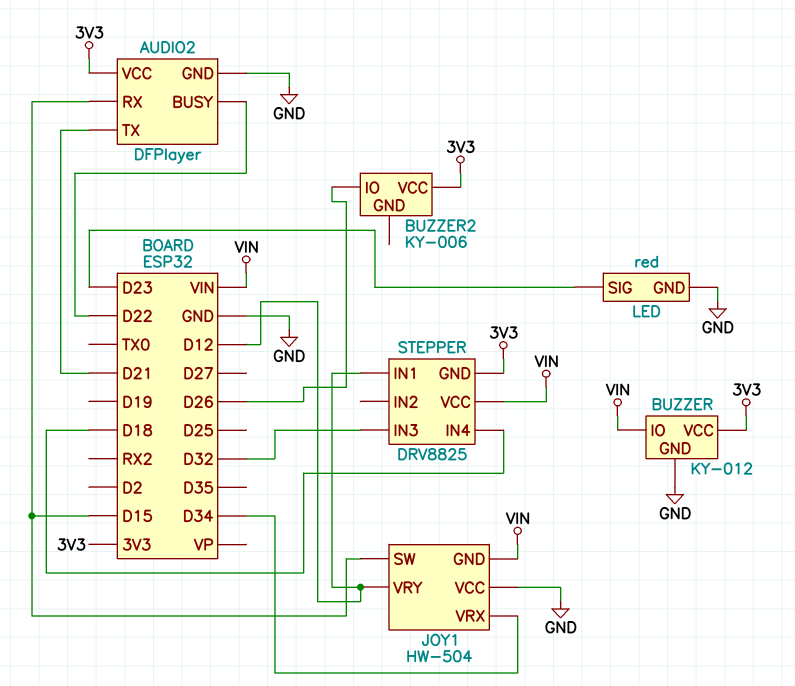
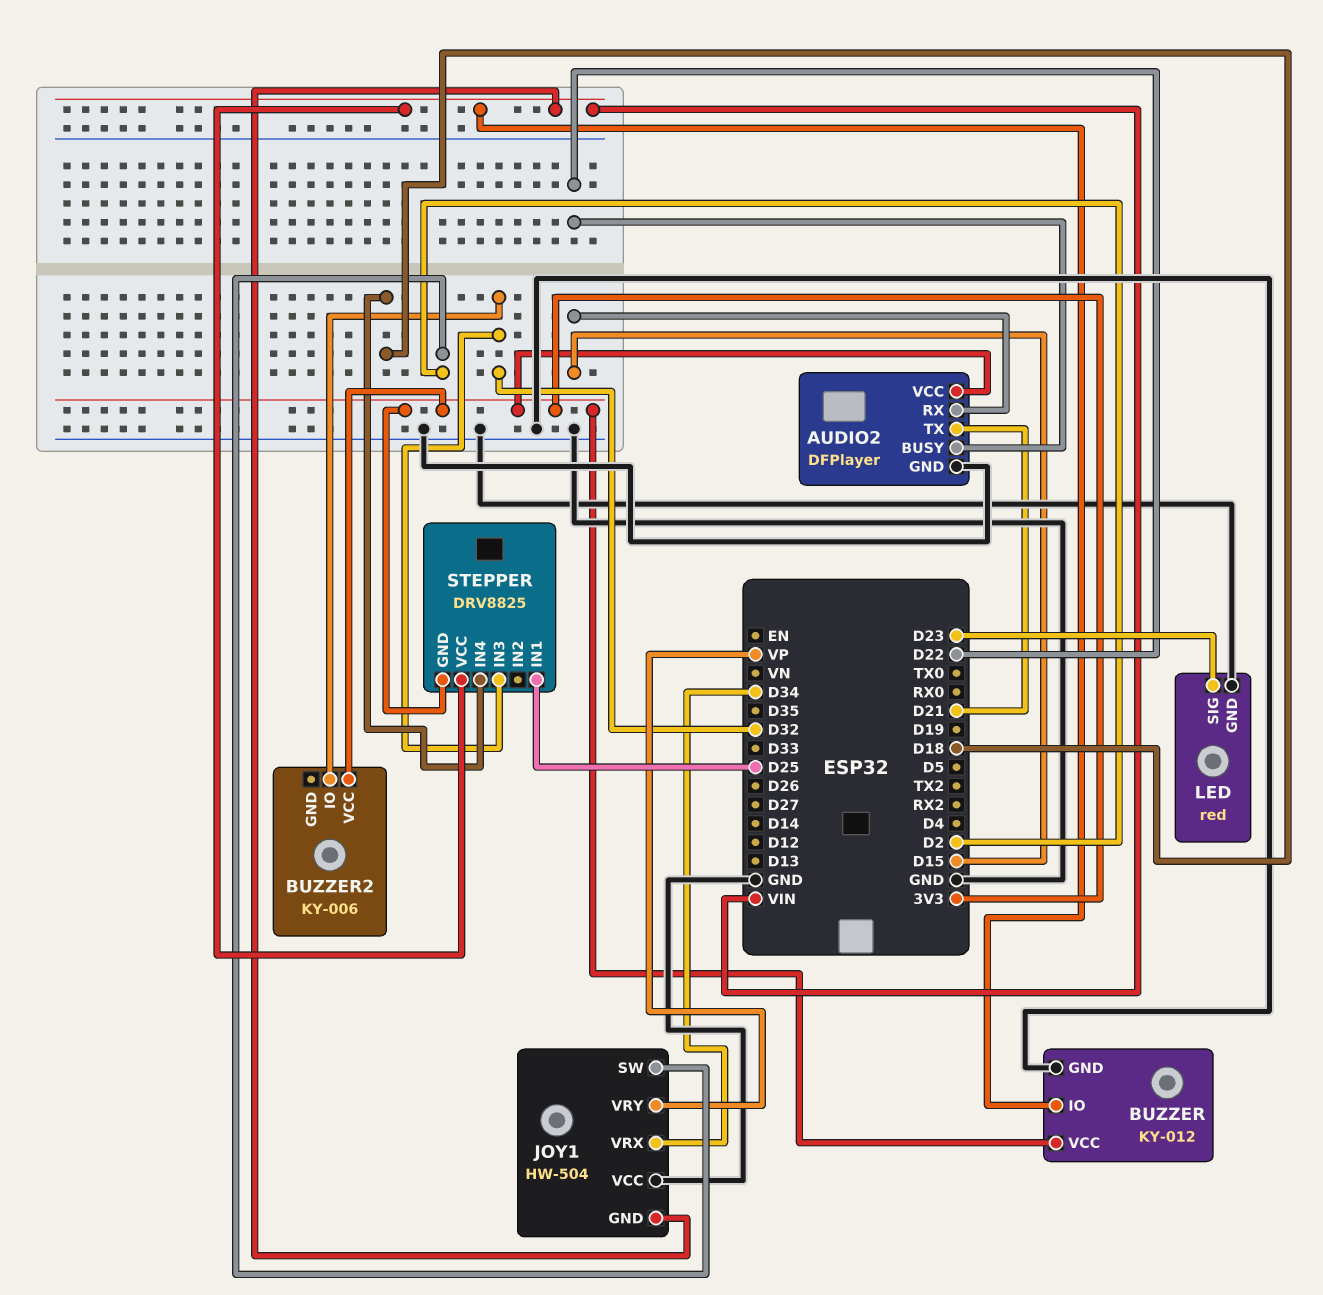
BUZZER2 pin IO: D26 -> D32
JOY1 pin SW: D15 -> D2
JOY1 pin VRY: D12 -> VP
STEPPER pin IN1: D12 -> D25

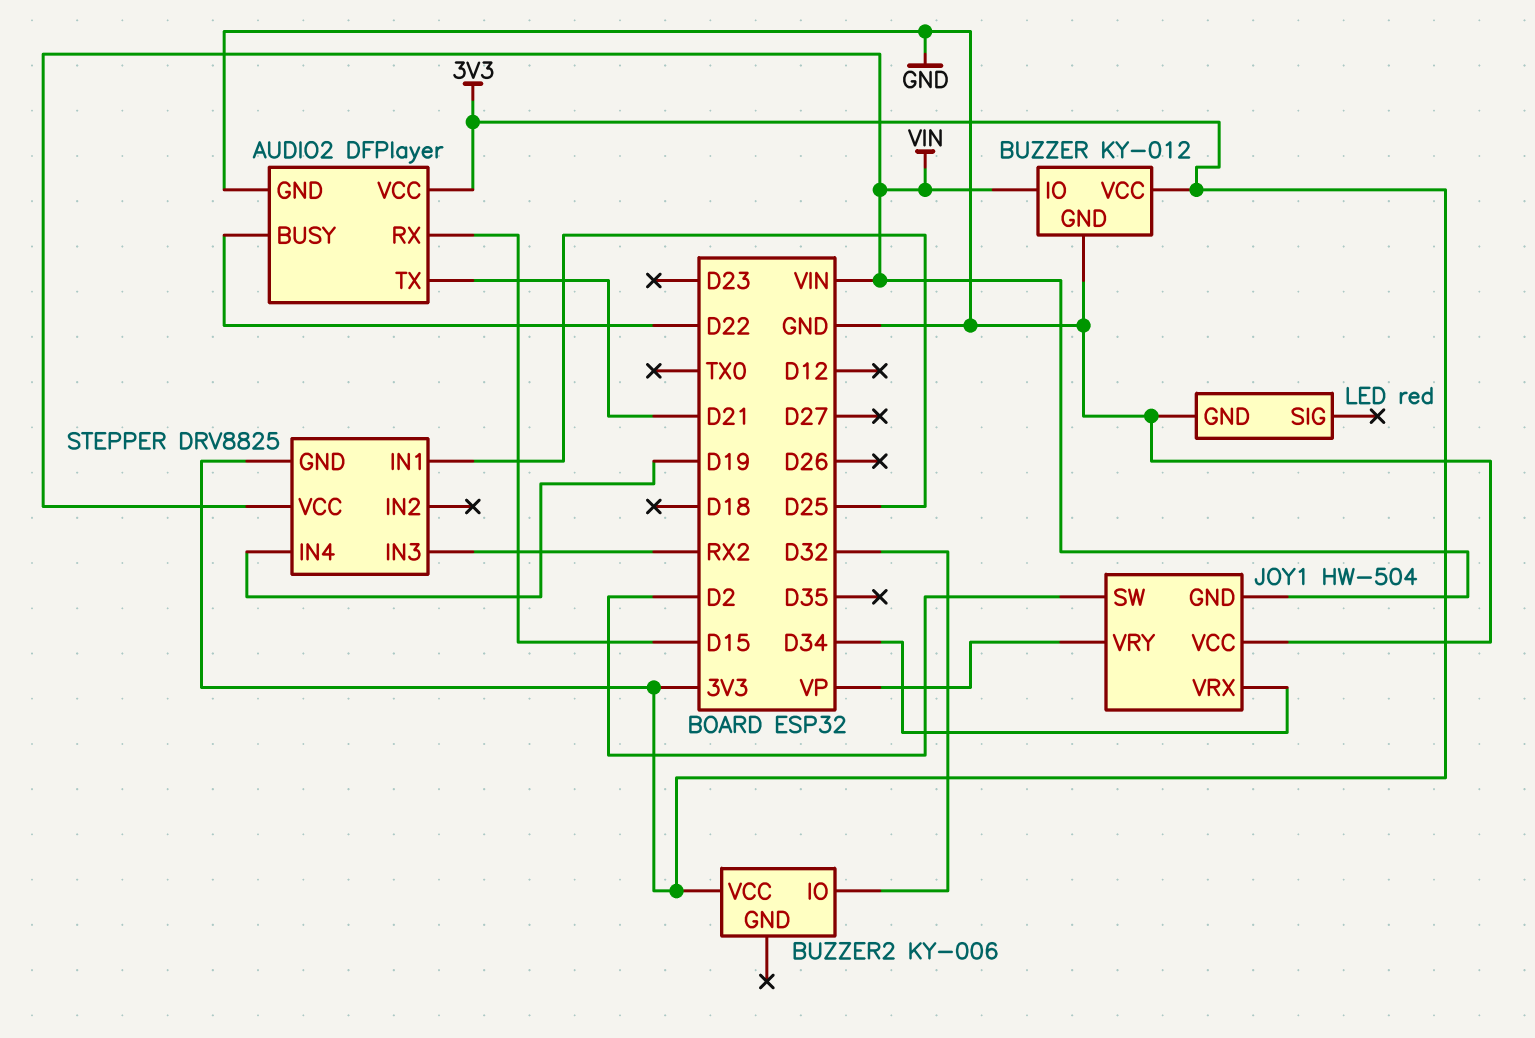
LED pin SIG: D23 -> none
STEPPER pin IN3: D32 -> RX2
STEPPER pin IN4: D18 -> D19

